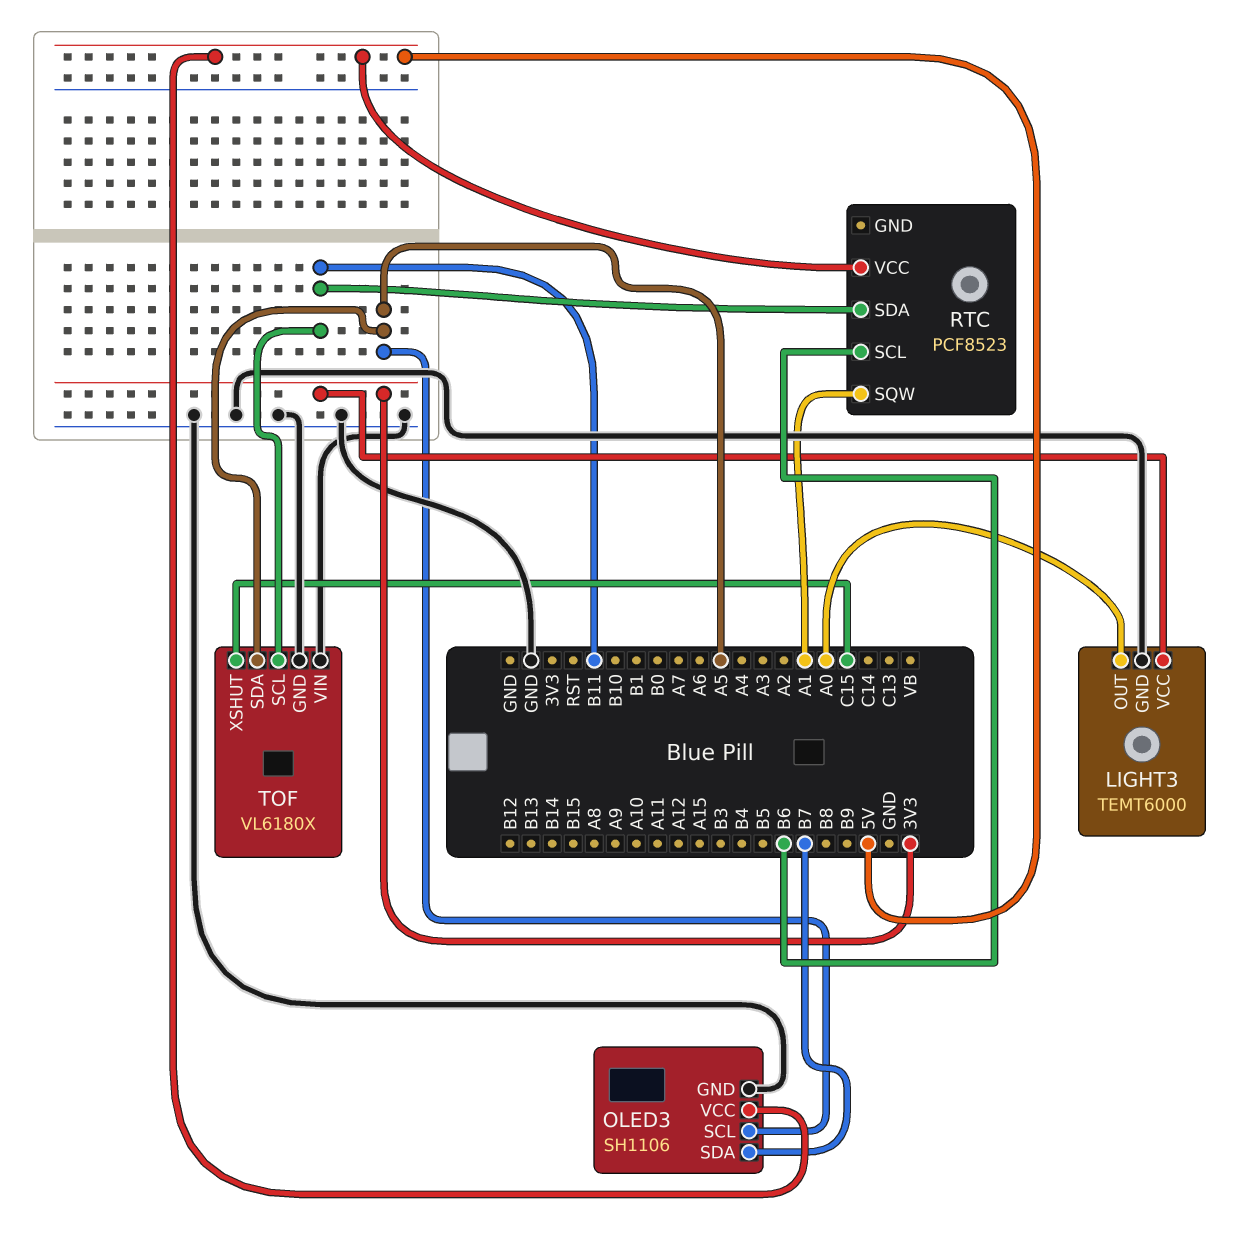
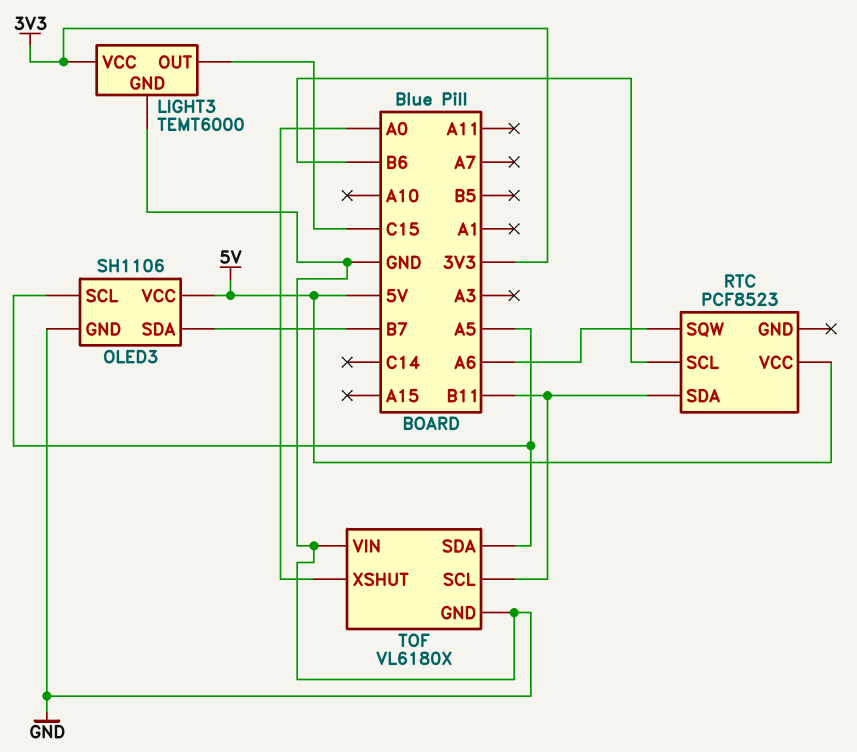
LIGHT3 pin OUT: A0 -> C15
RTC pin SQW: A1 -> A6
TOF pin XSHUT: C15 -> A0

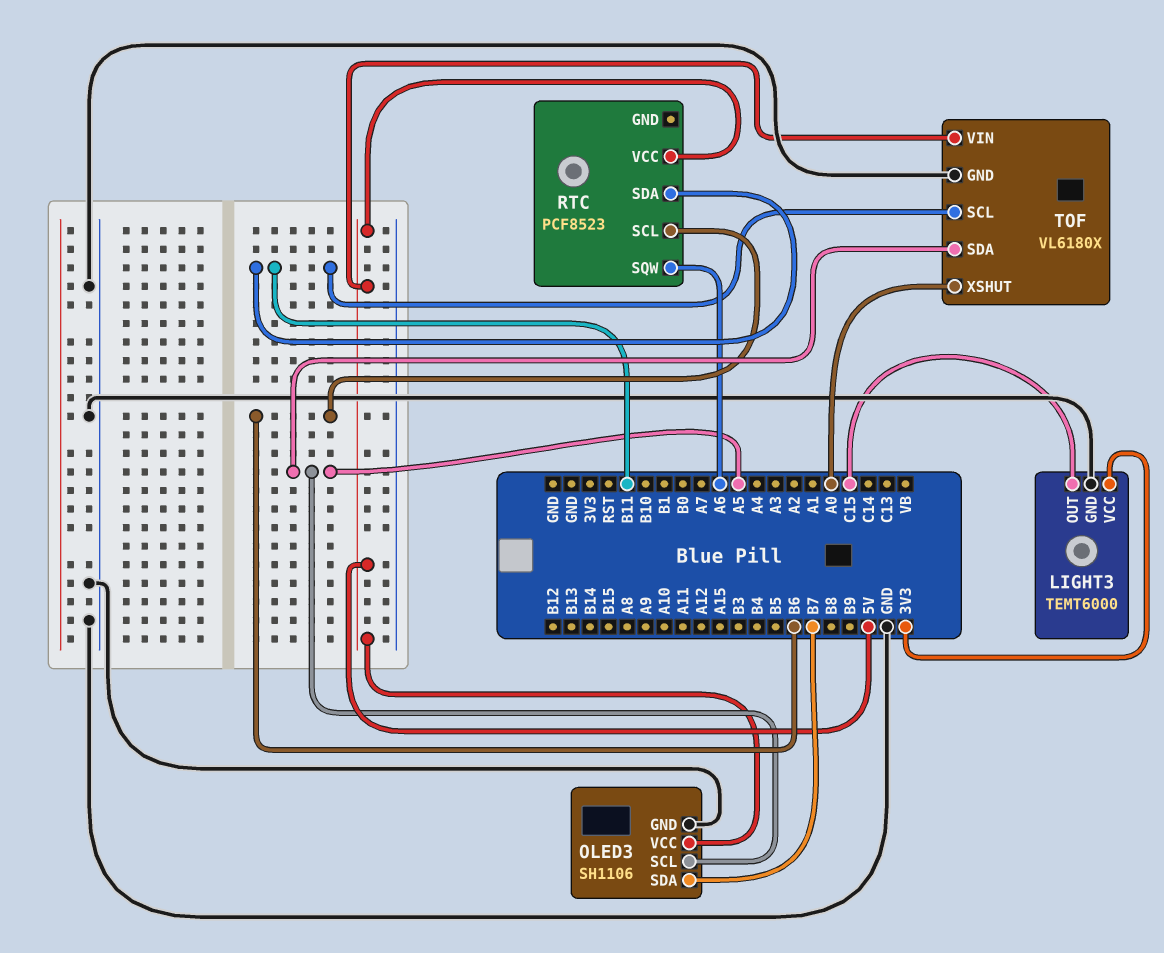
TOF pin VIN: GND -> 5V

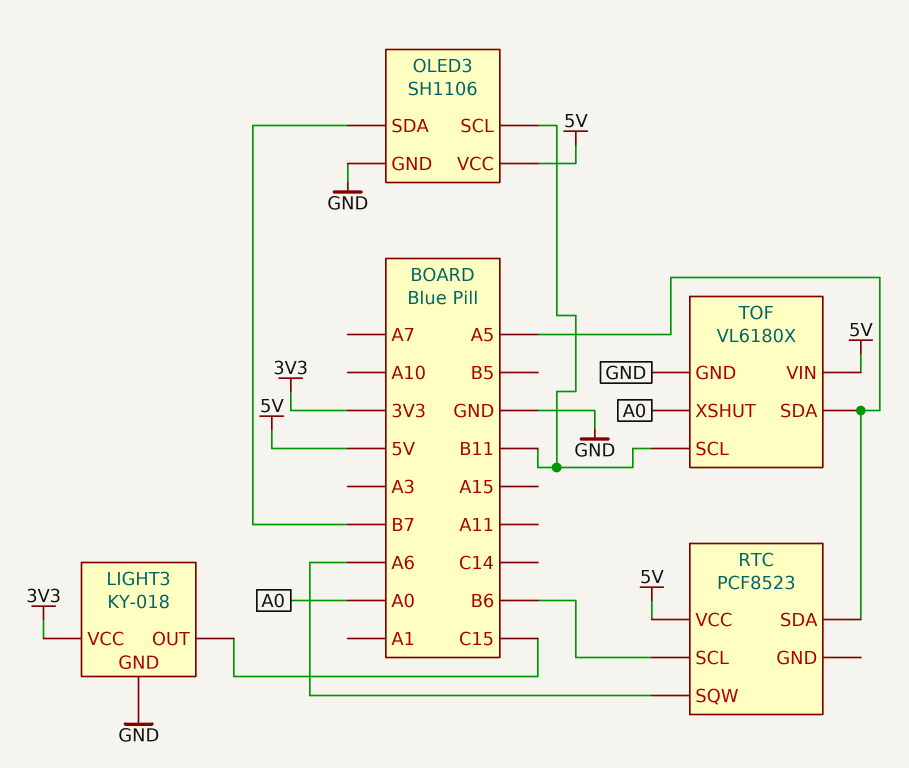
LIGHT3: TEMT6000 -> KY-018
OLED3 pin SCL: A5 -> B11
RTC pin SDA: B11 -> A5

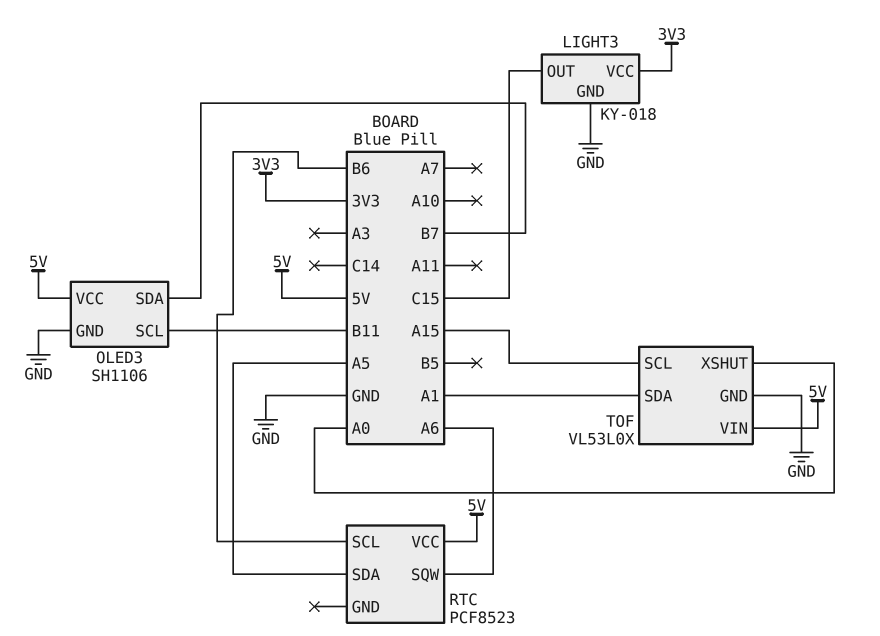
TOF: VL6180X -> VL53L0X
TOF pin SCL: B11 -> A15
TOF pin SDA: A5 -> A1

